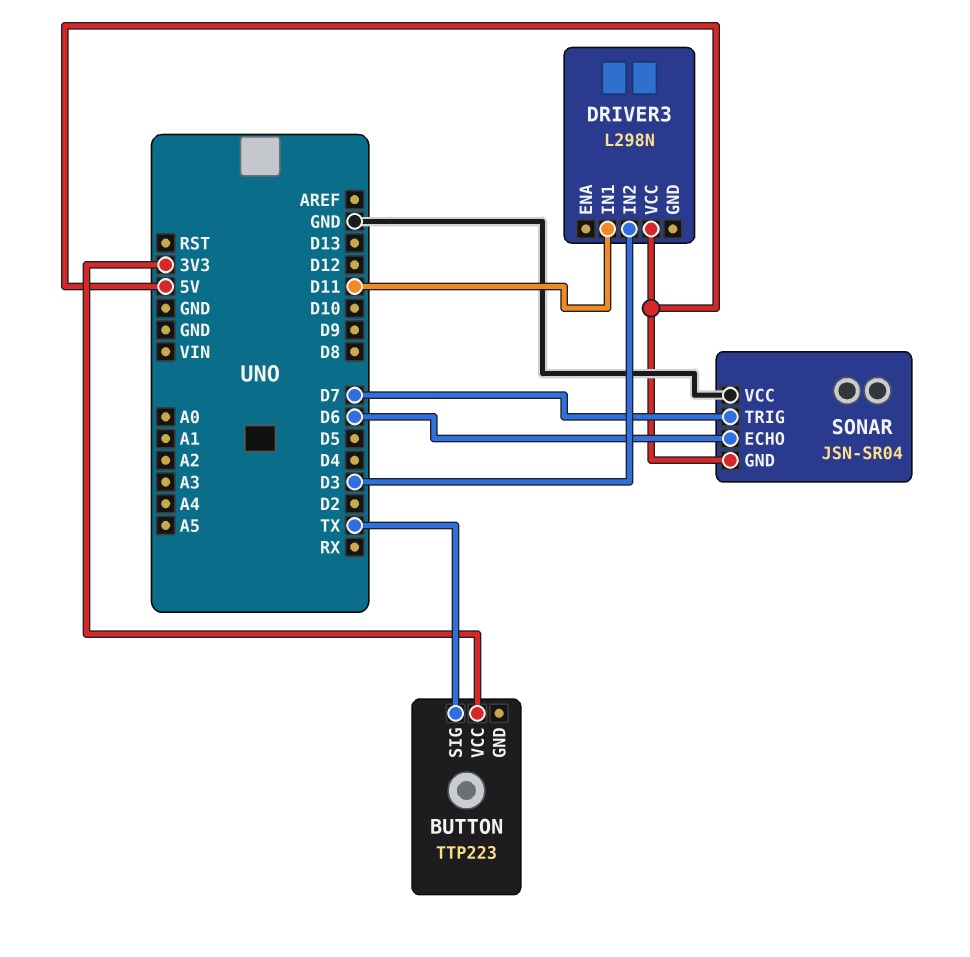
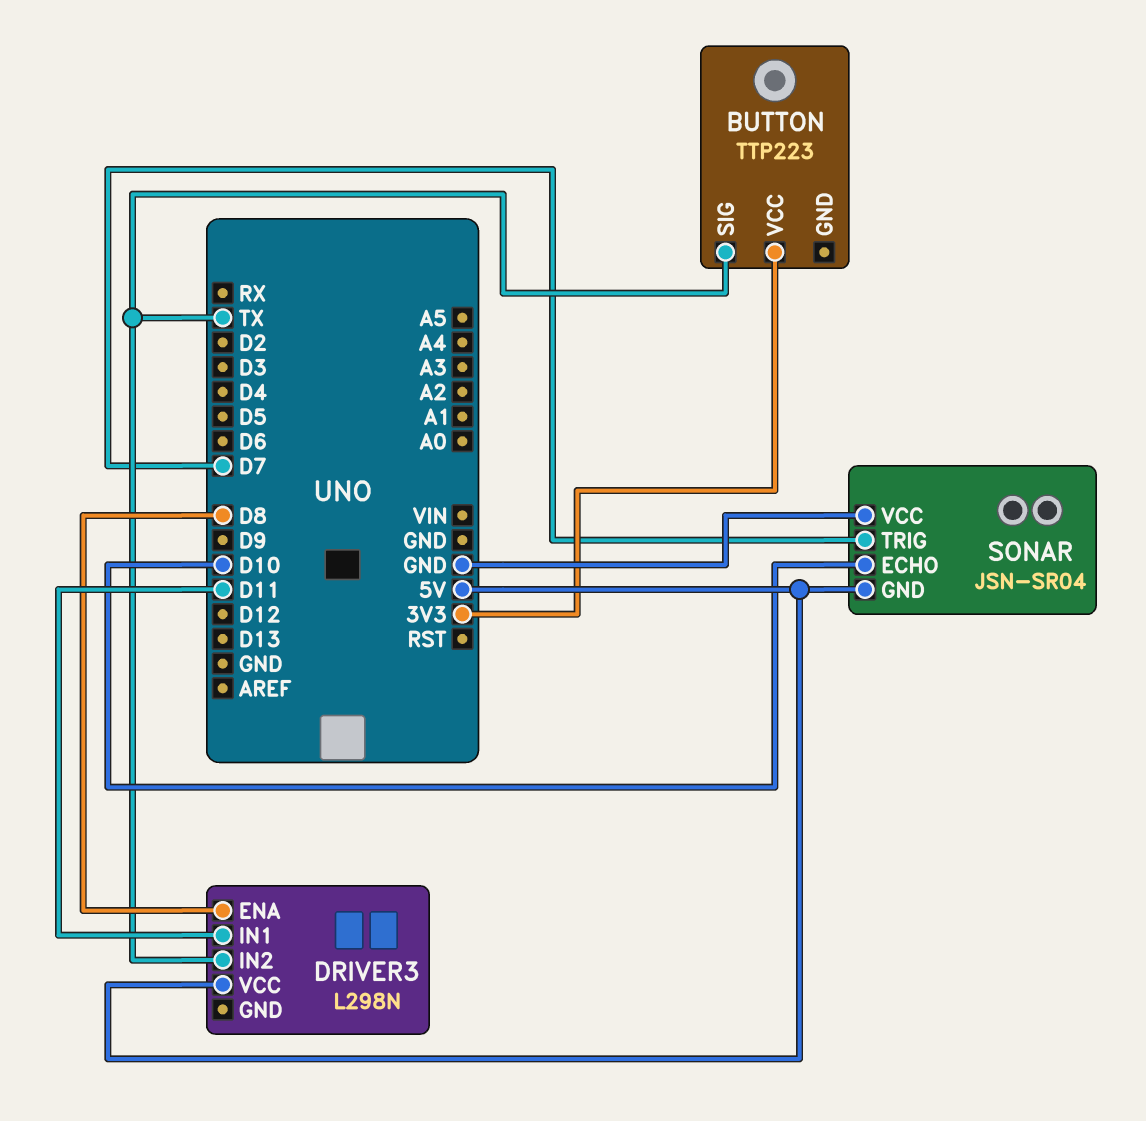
DRIVER3 pin ENA: none -> D8
DRIVER3 pin IN2: D3 -> TX
SONAR pin ECHO: D6 -> D10

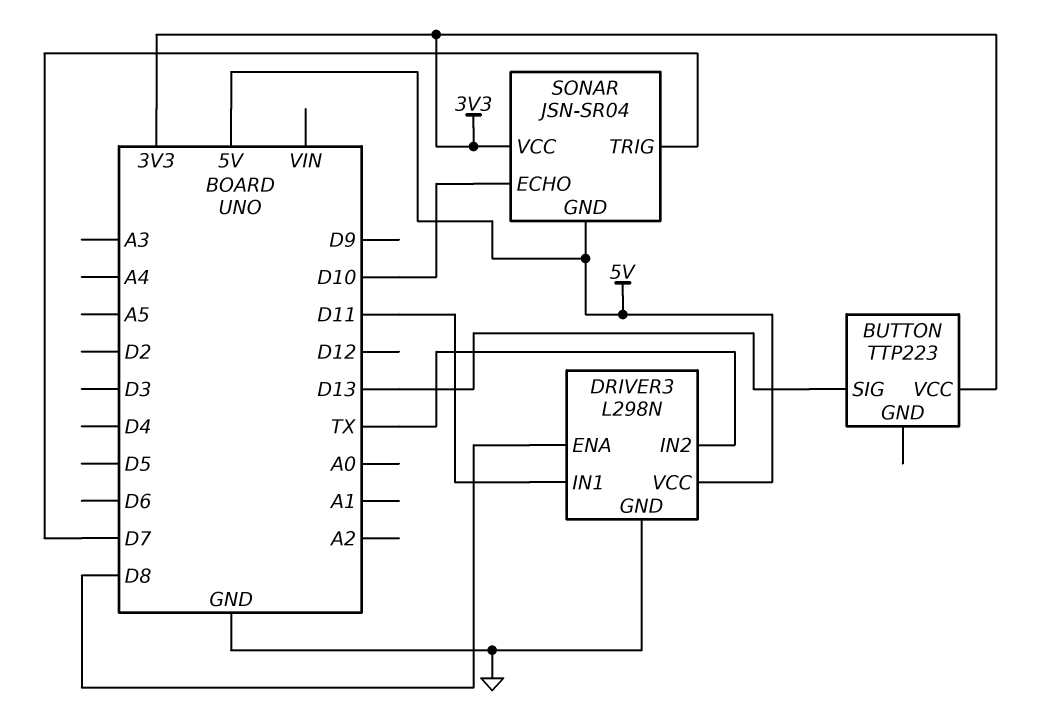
BUTTON pin SIG: TX -> D13
DRIVER3 pin GND: none -> GND
SONAR pin VCC: GND -> 3V3

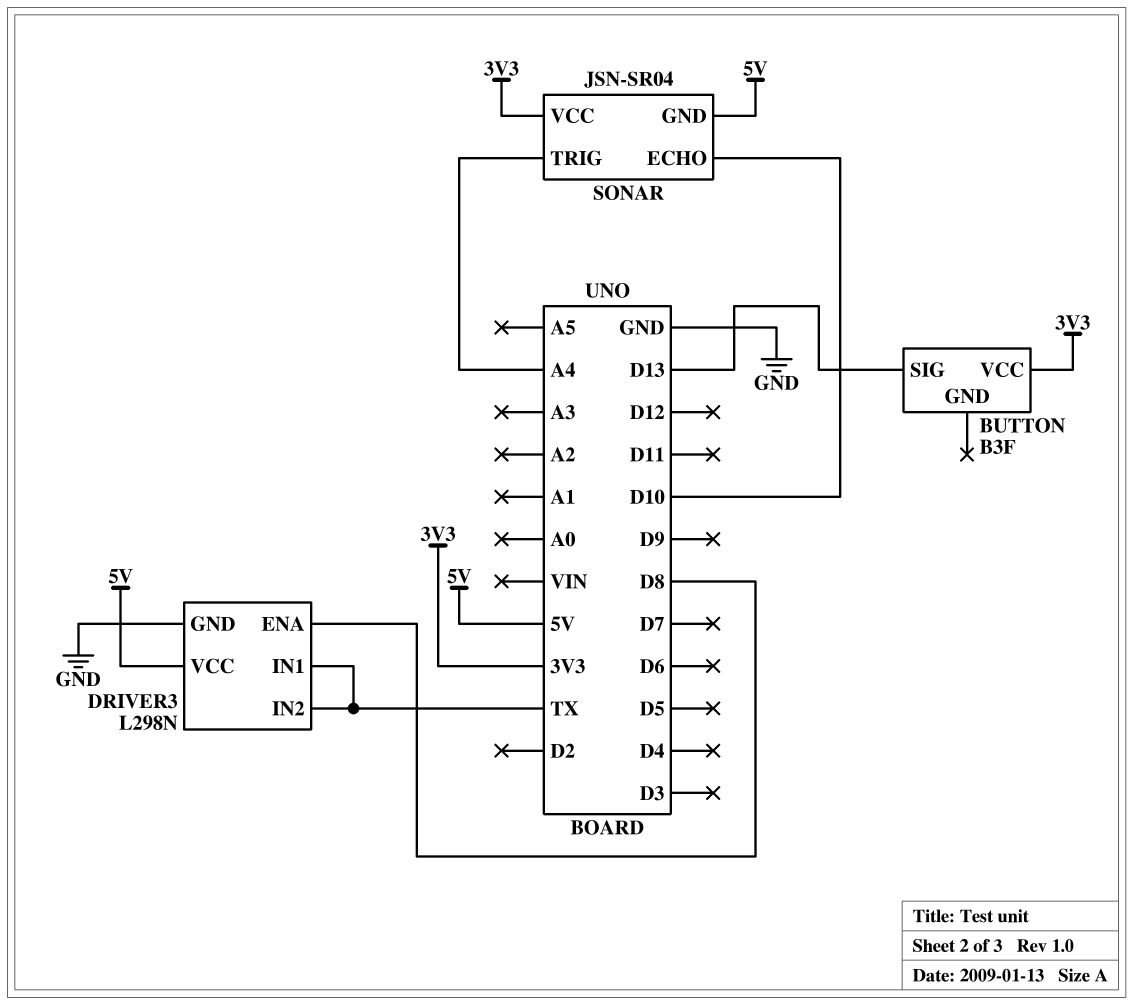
BUTTON: TTP223 -> B3F
DRIVER3 pin IN1: D11 -> TX
SONAR pin TRIG: D7 -> A4

